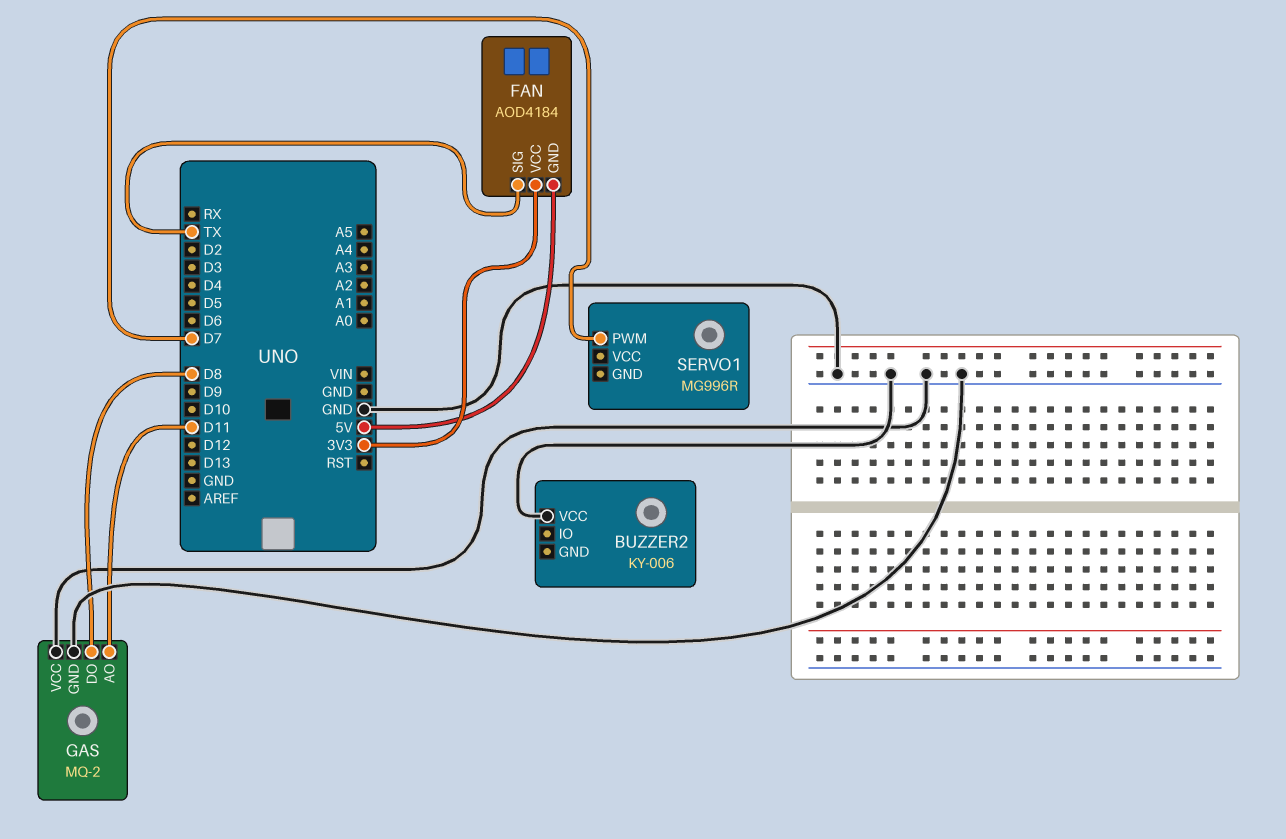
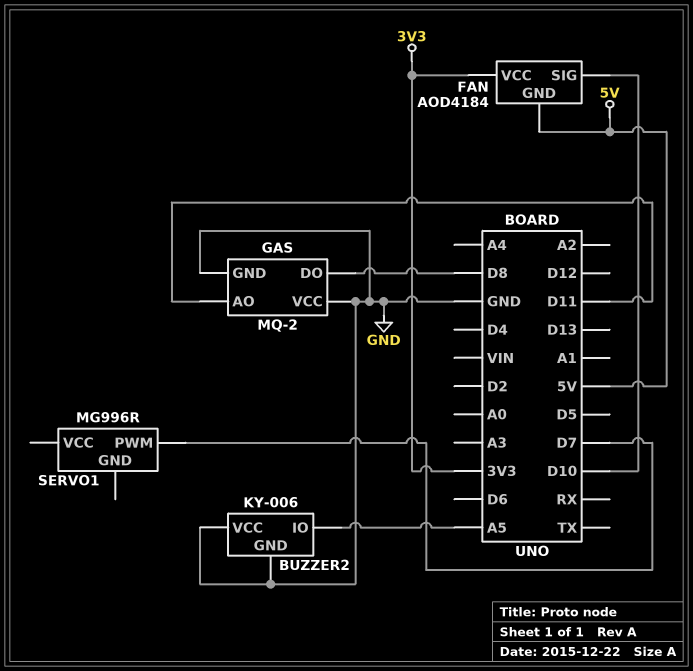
BUZZER2 pin GND: none -> GND
BUZZER2 pin IO: none -> A5
FAN pin SIG: TX -> D10

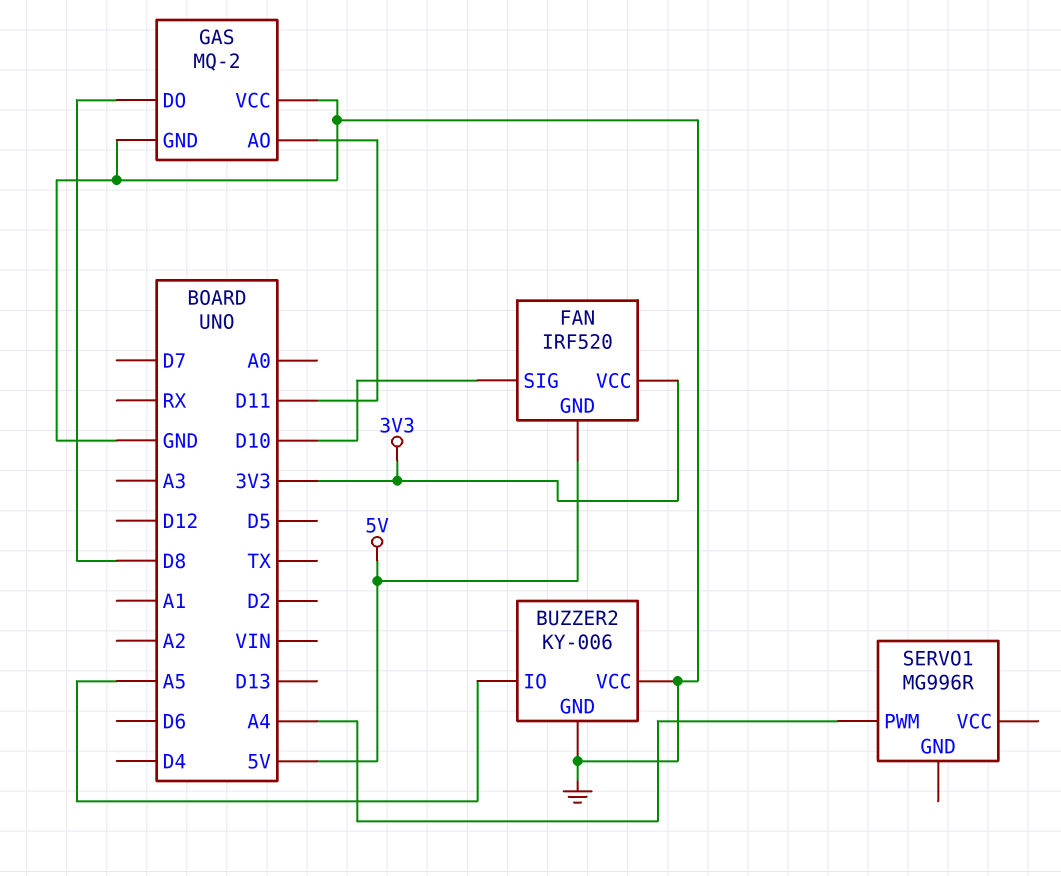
FAN: AOD4184 -> IRF520
SERVO1 pin PWM: D7 -> A4

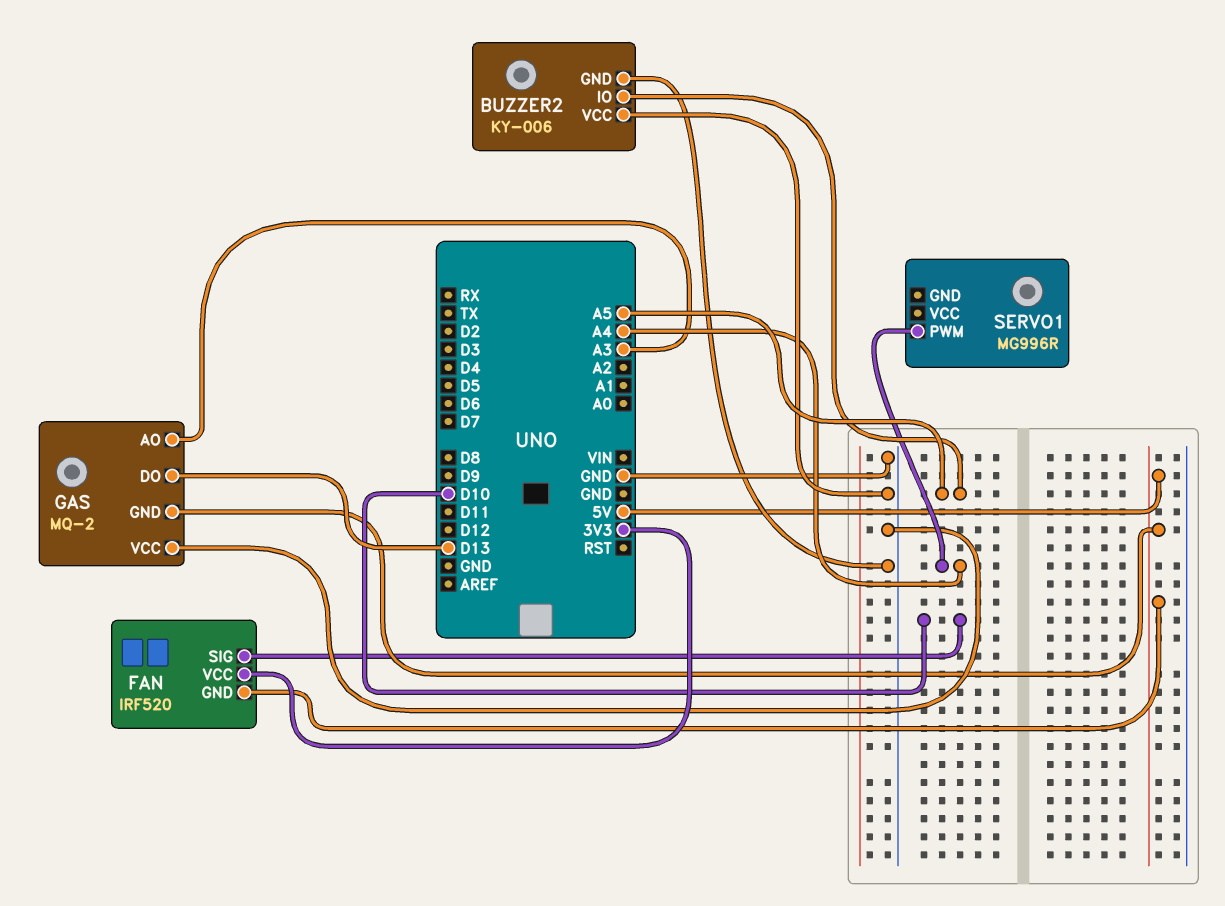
GAS pin AO: D11 -> A3
GAS pin DO: D8 -> D13
GAS pin GND: GND -> 5V

